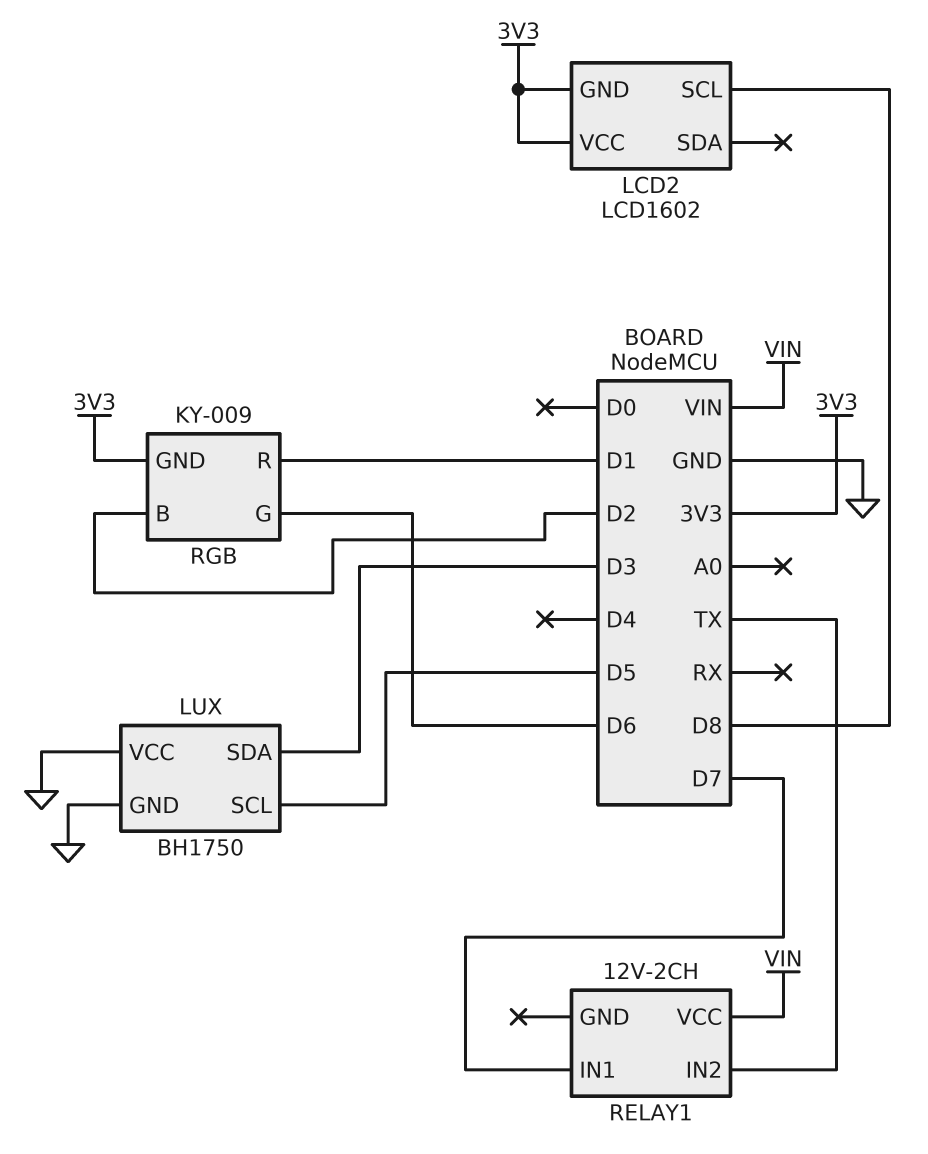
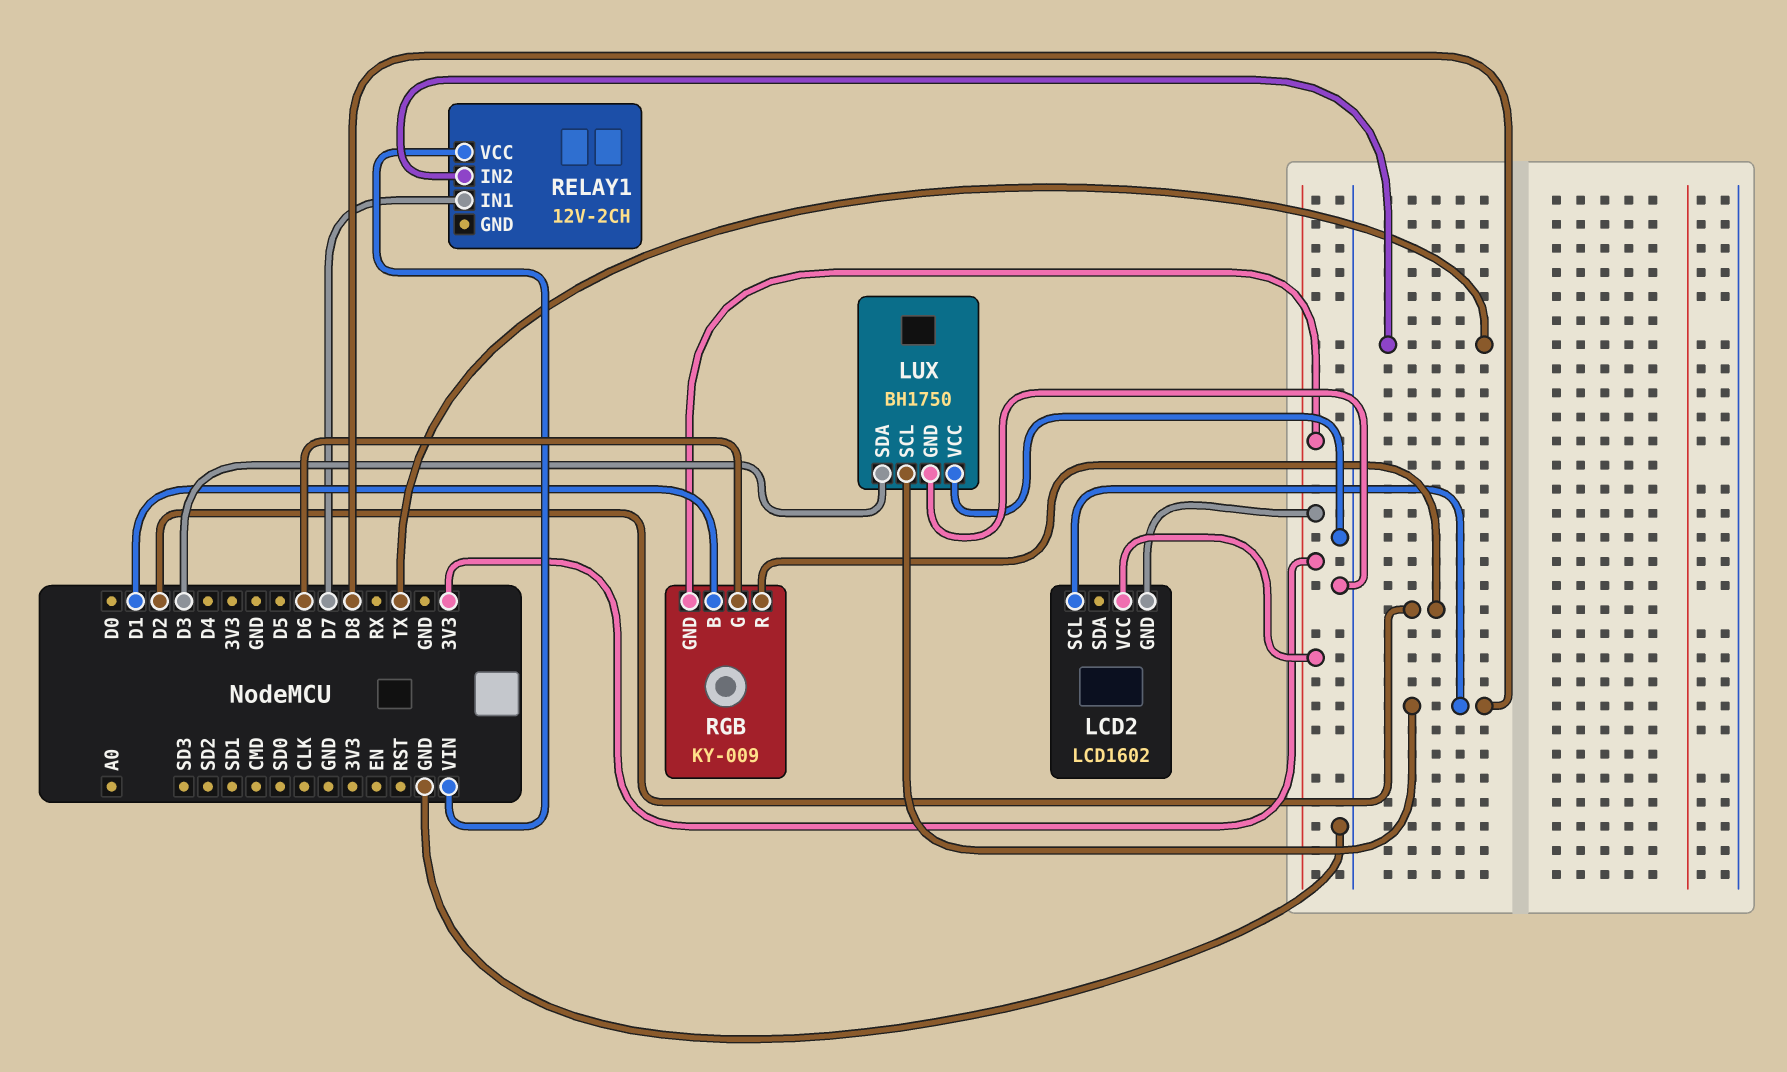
LUX pin SCL: D5 -> D8
RGB pin B: D2 -> D1
RGB pin R: D1 -> D2

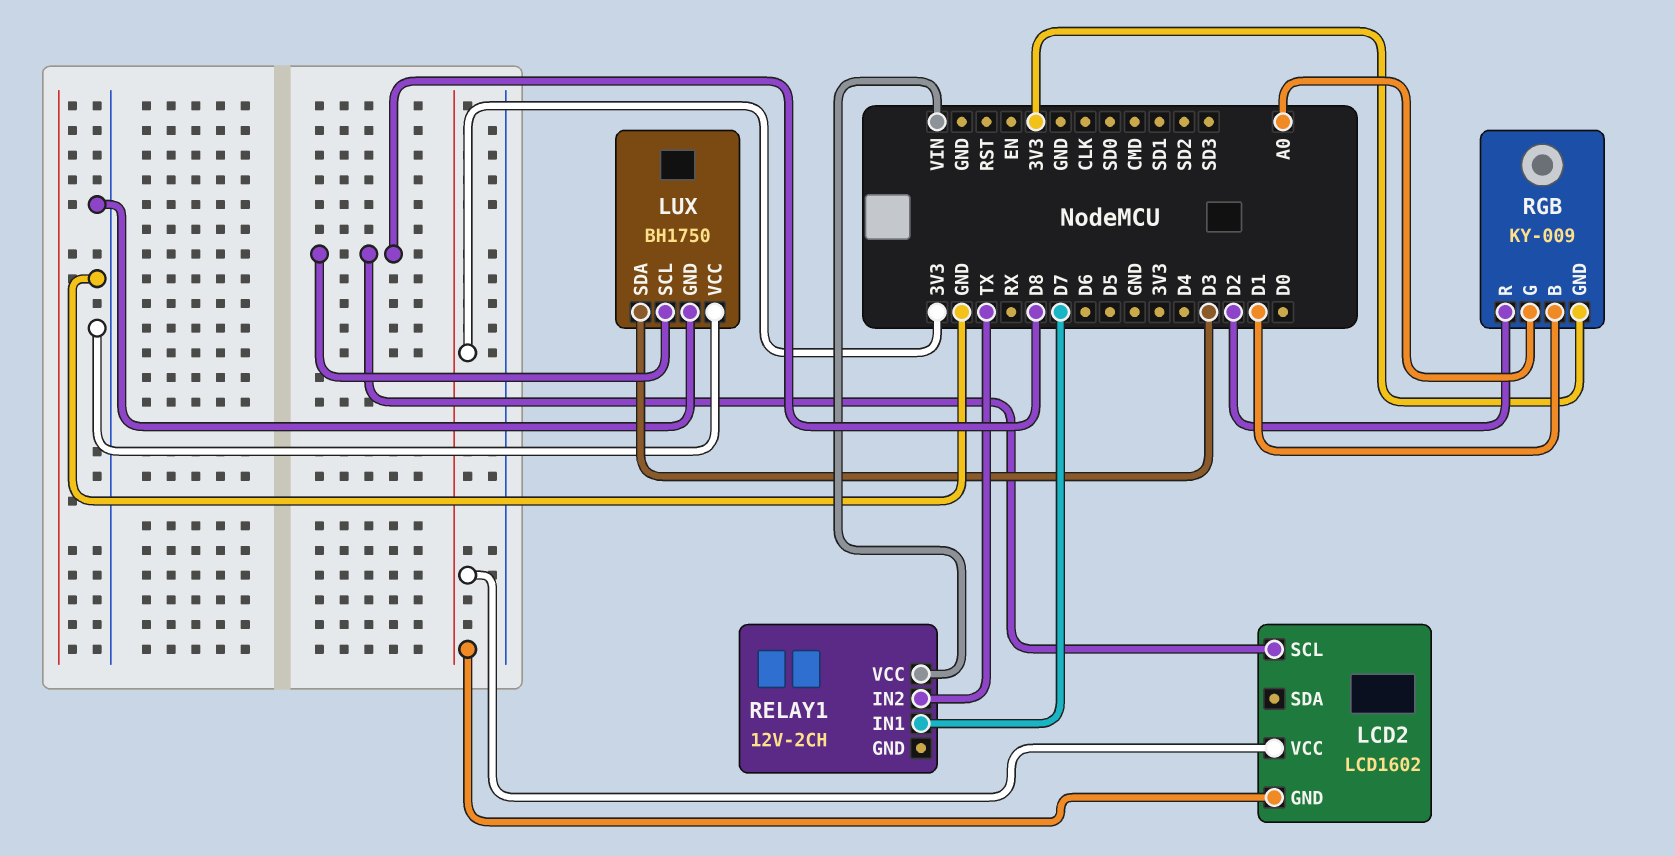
RGB pin G: D6 -> A0

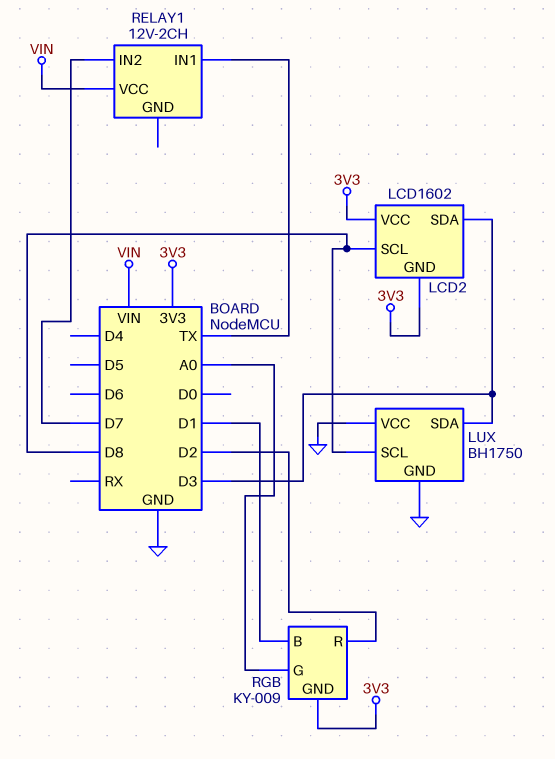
LCD2 pin SDA: none -> D3
RELAY1 pin IN1: D7 -> TX
RELAY1 pin IN2: TX -> D7

